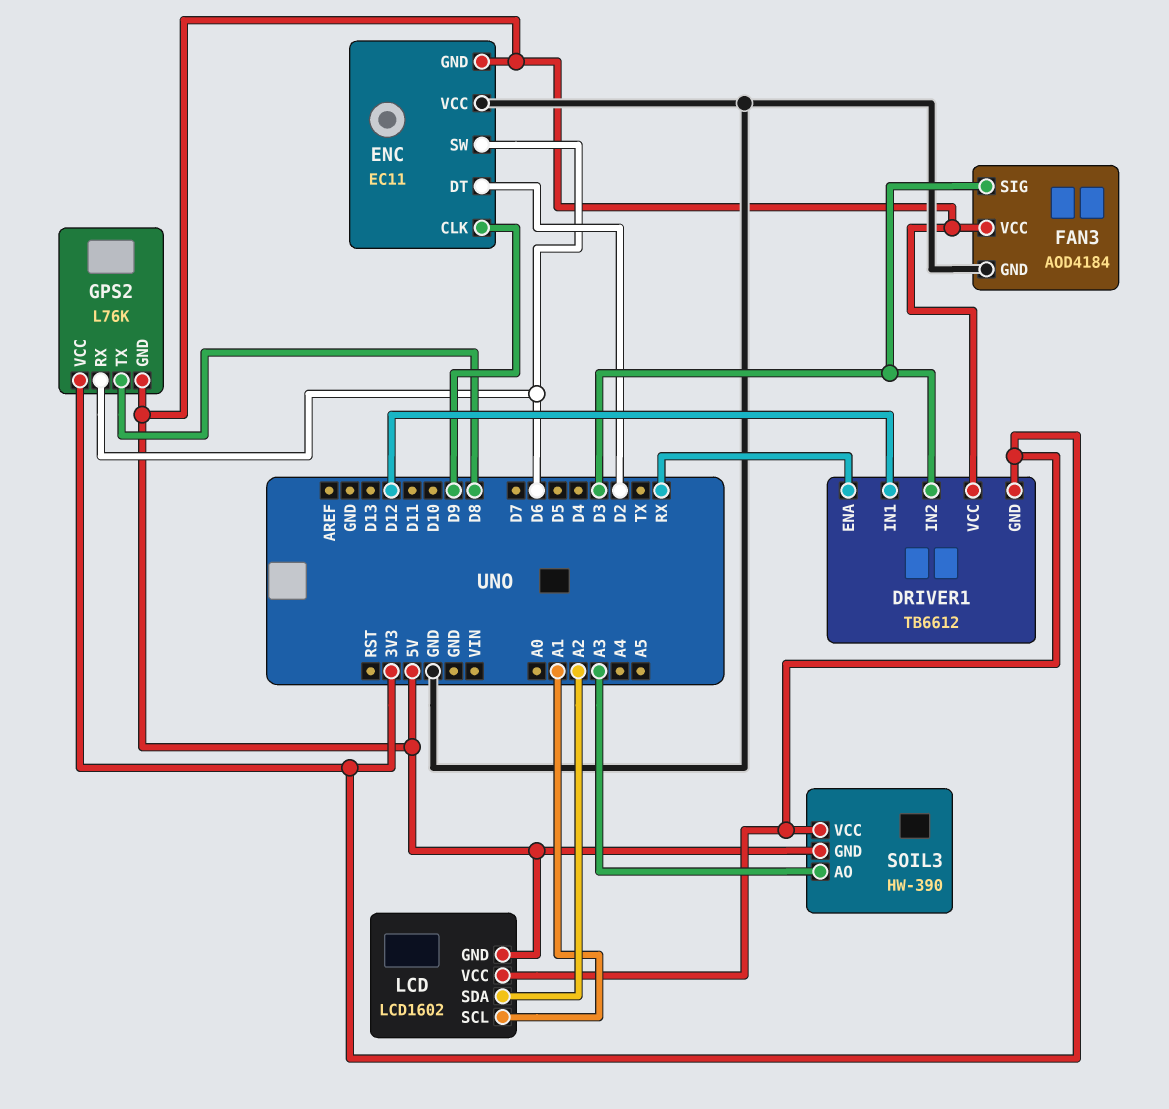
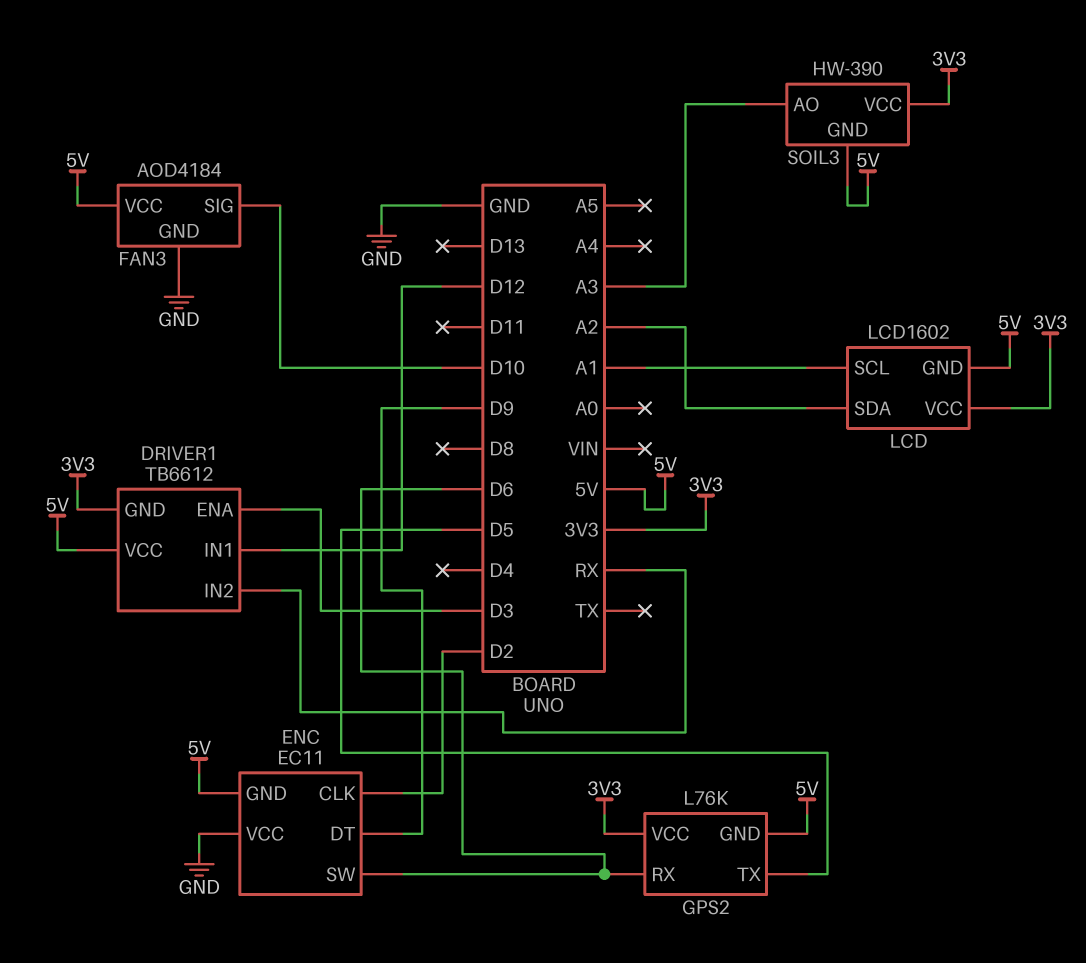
DRIVER1 pin ENA: RX -> D3
DRIVER1 pin IN2: D3 -> RX
ENC pin CLK: D9 -> D2
ENC pin DT: D2 -> D9
FAN3 pin SIG: D3 -> D10
GPS2 pin TX: D8 -> D5

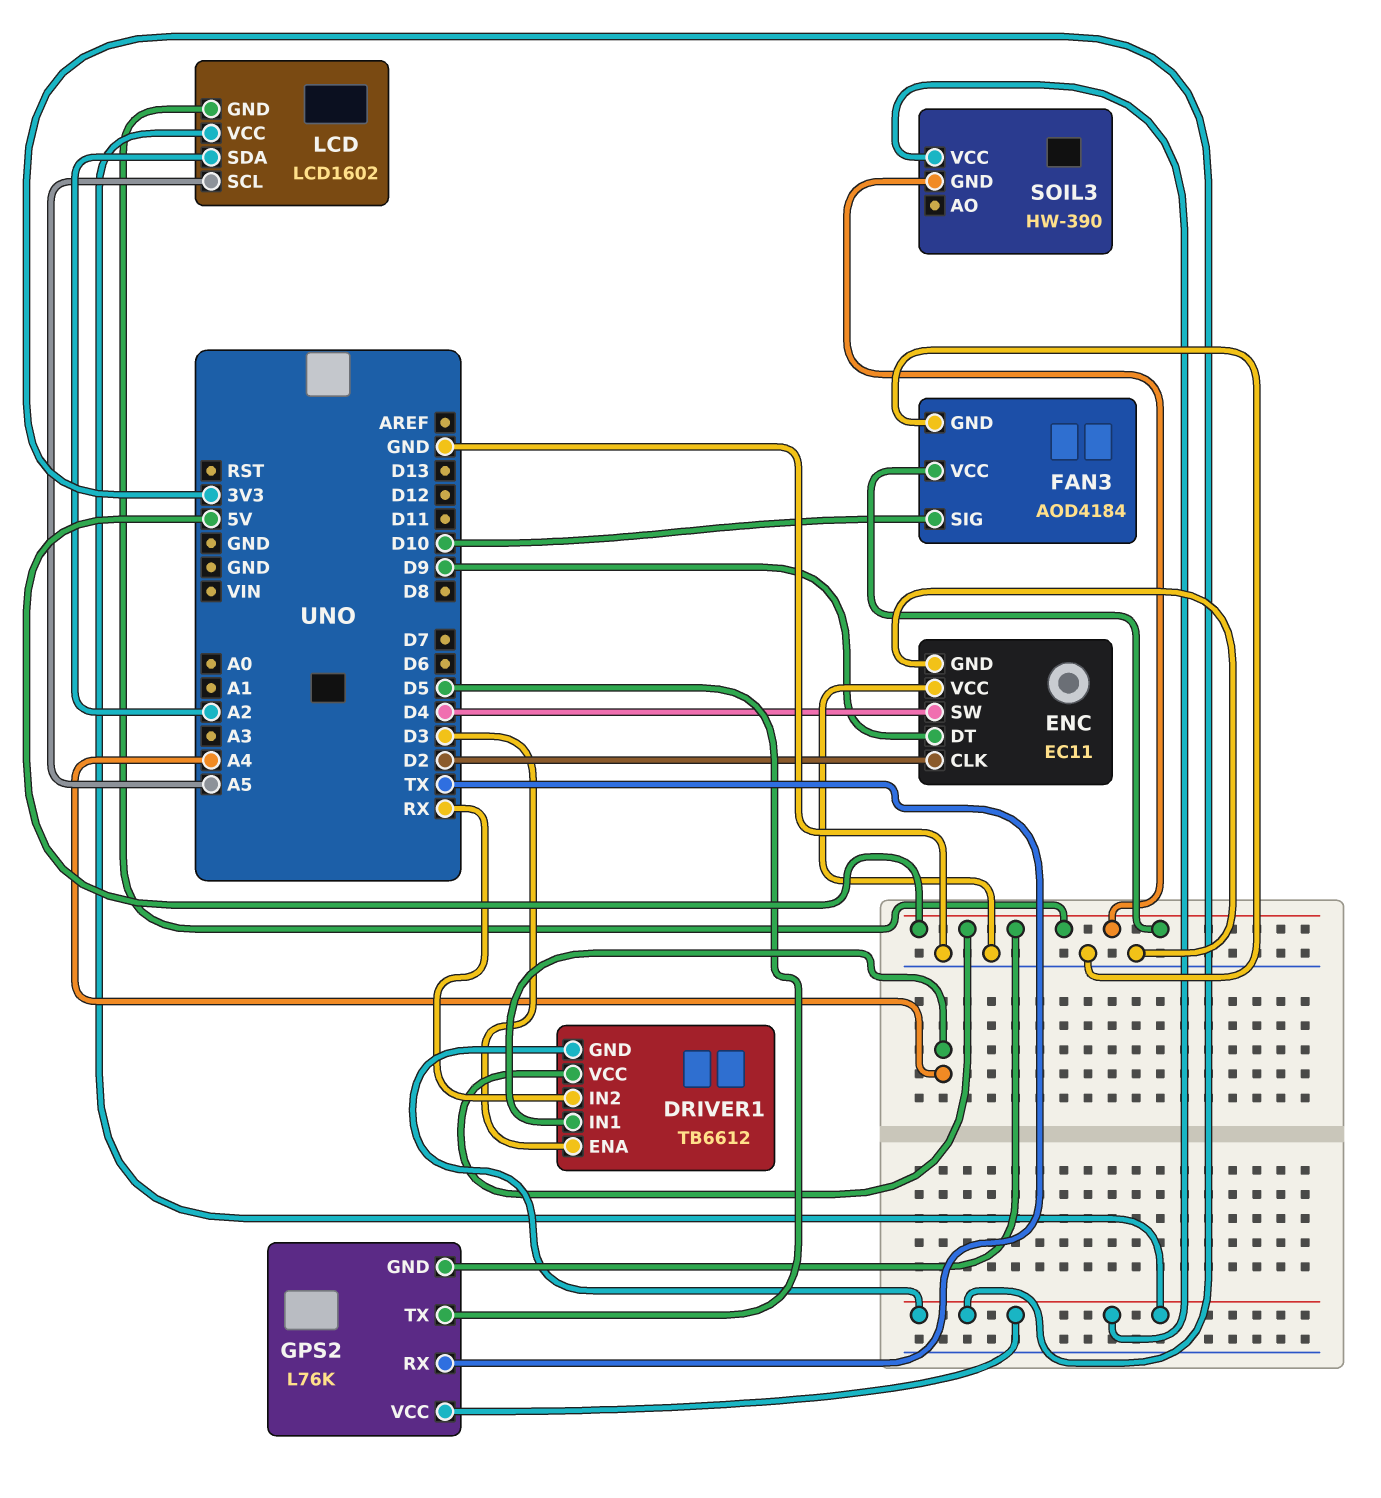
DRIVER1 pin IN1: D12 -> A4
ENC pin GND: 5V -> GND
ENC pin SW: D6 -> D4
GPS2 pin RX: D6 -> TX
LCD pin SCL: A1 -> A5
SOIL3 pin AO: A3 -> none

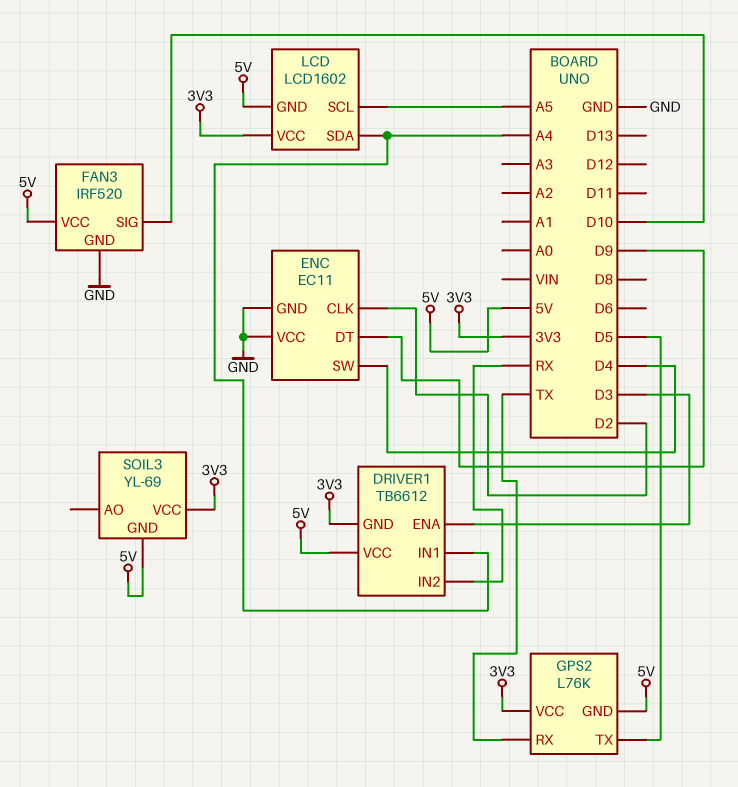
FAN3: AOD4184 -> IRF520
LCD pin SDA: A2 -> A4
SOIL3: HW-390 -> YL-69

